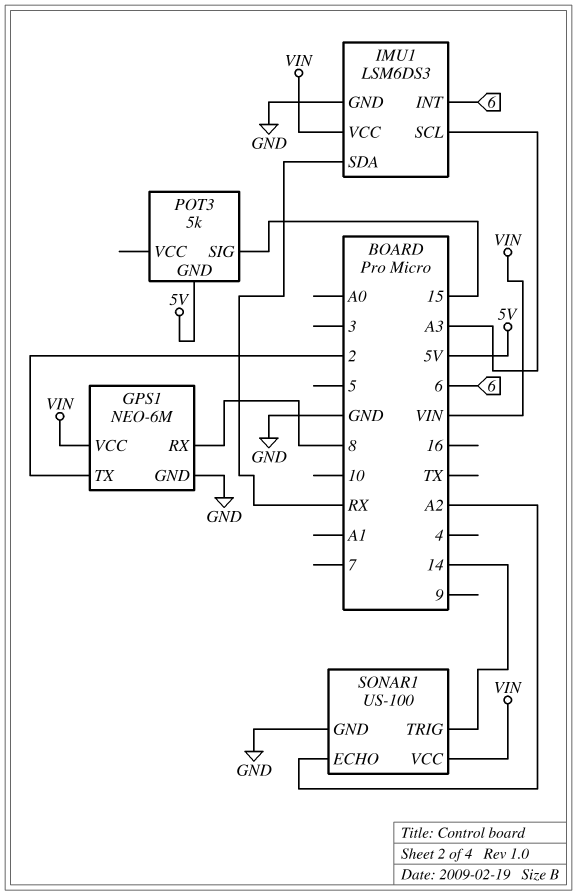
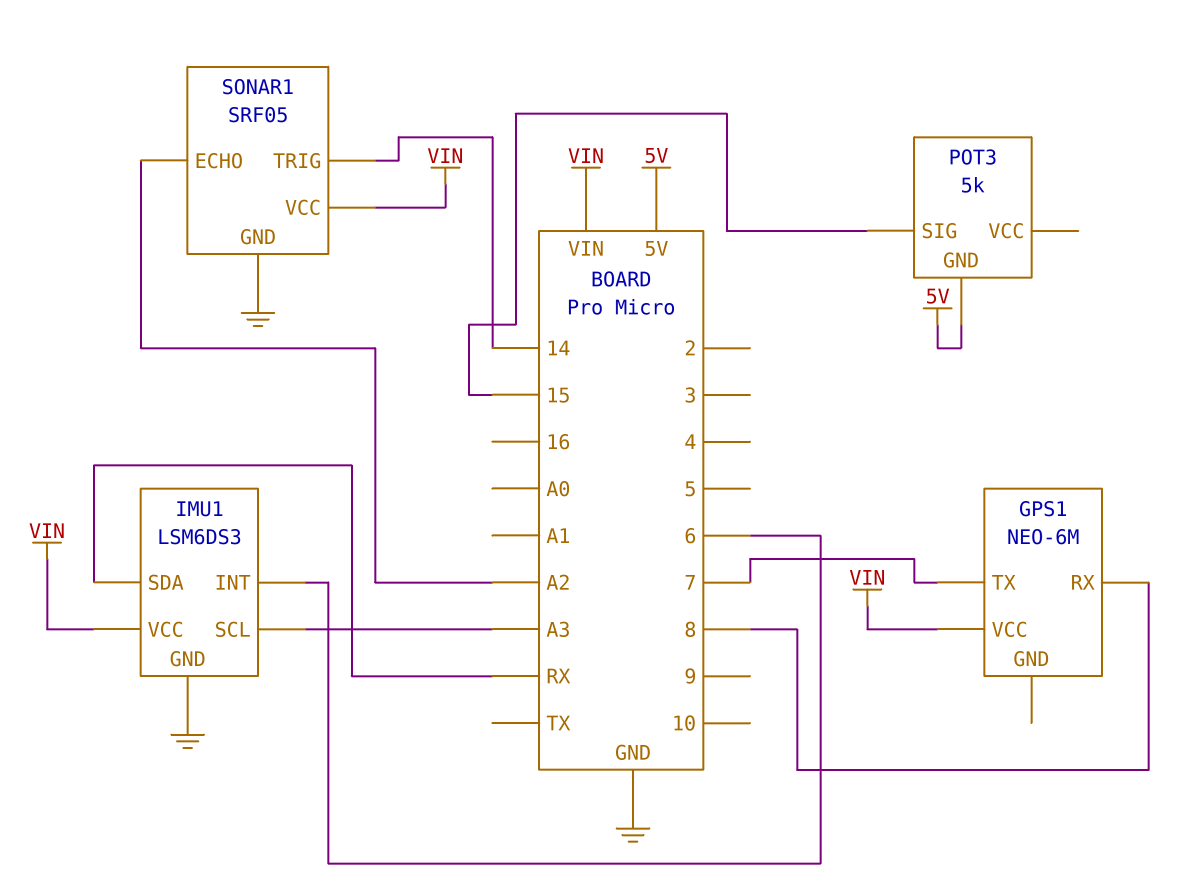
GPS1 pin GND: GND -> none
GPS1 pin TX: 2 -> 7
SONAR1: US-100 -> SRF05

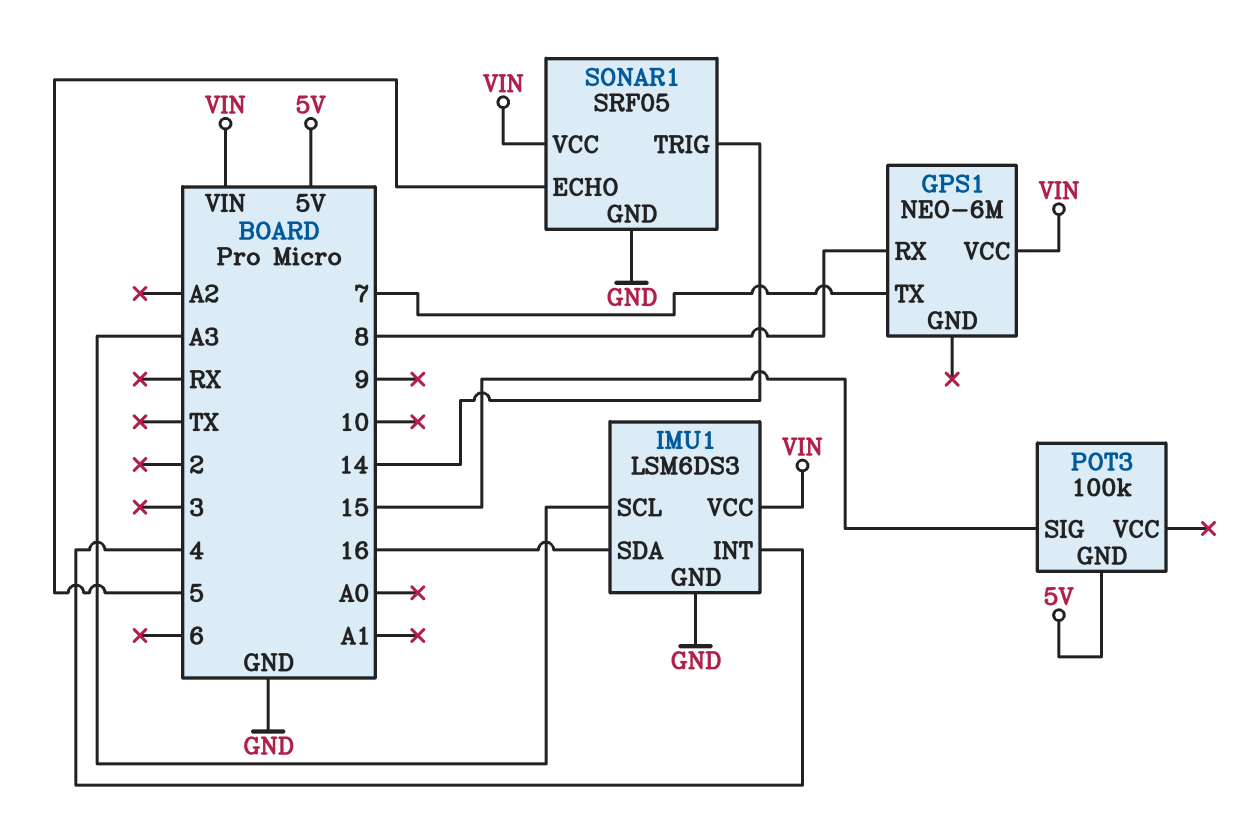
IMU1 pin INT: 6 -> 4
IMU1 pin SDA: RX -> 16
POT3: 5k -> 100k
SONAR1 pin ECHO: A2 -> 5

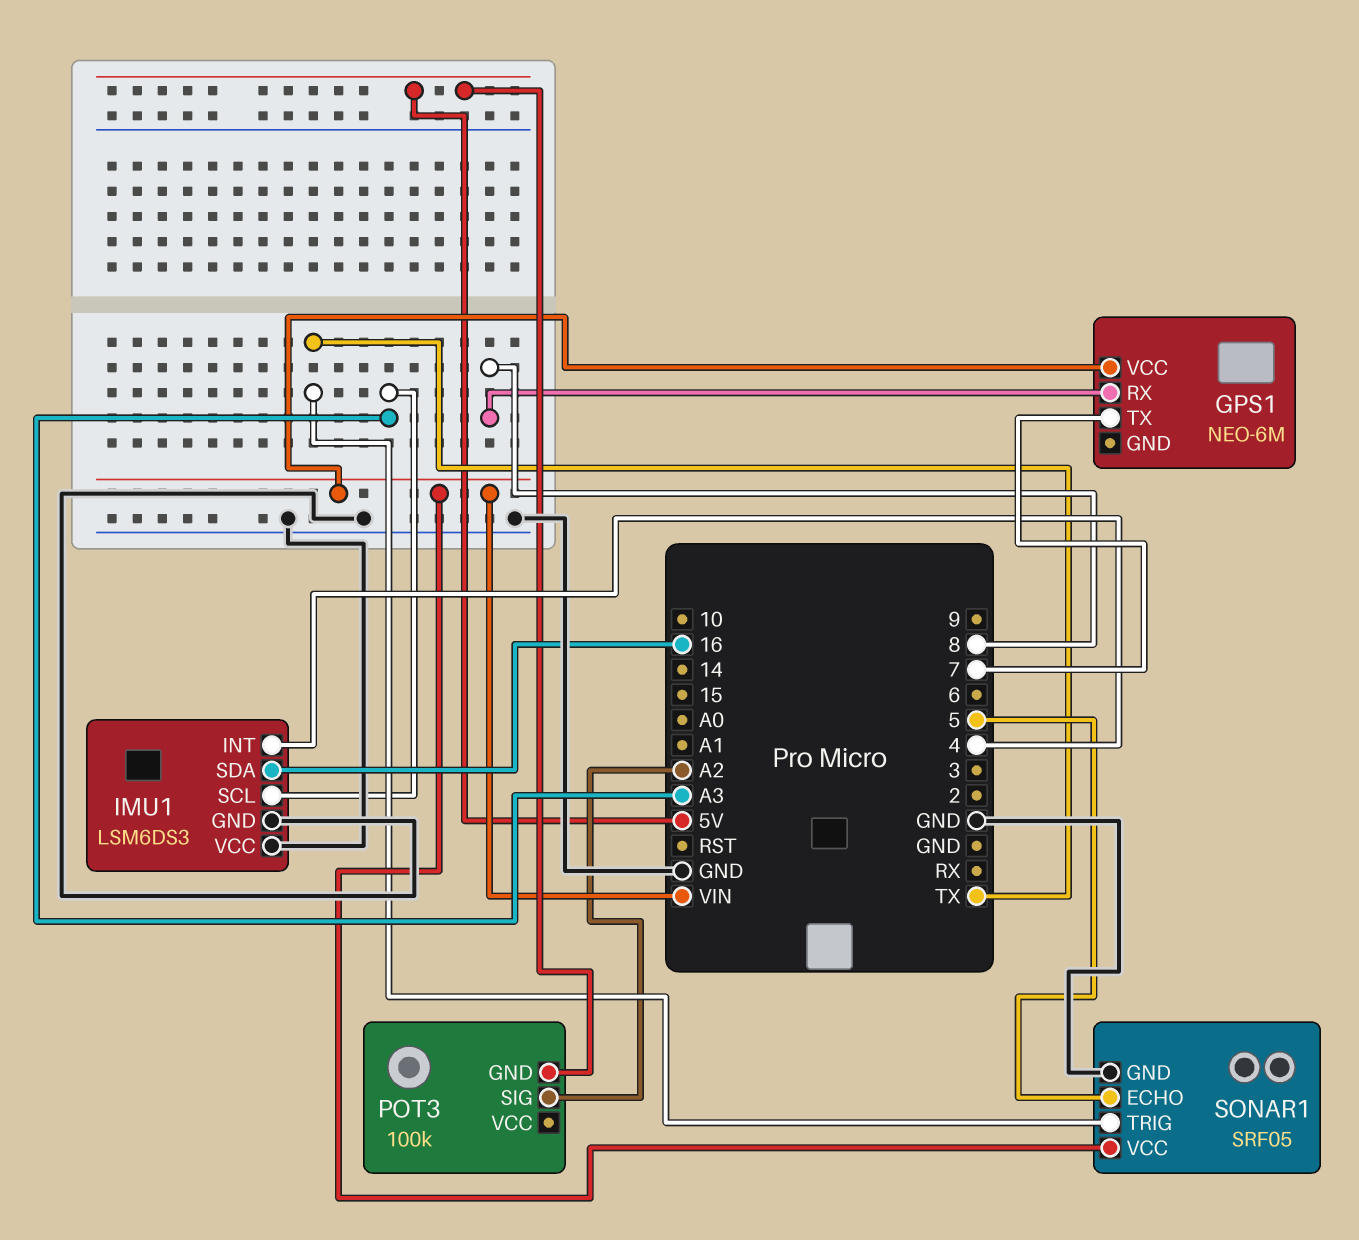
IMU1 pin VCC: VIN -> GND
POT3 pin SIG: 15 -> A2
SONAR1 pin TRIG: 14 -> TX

